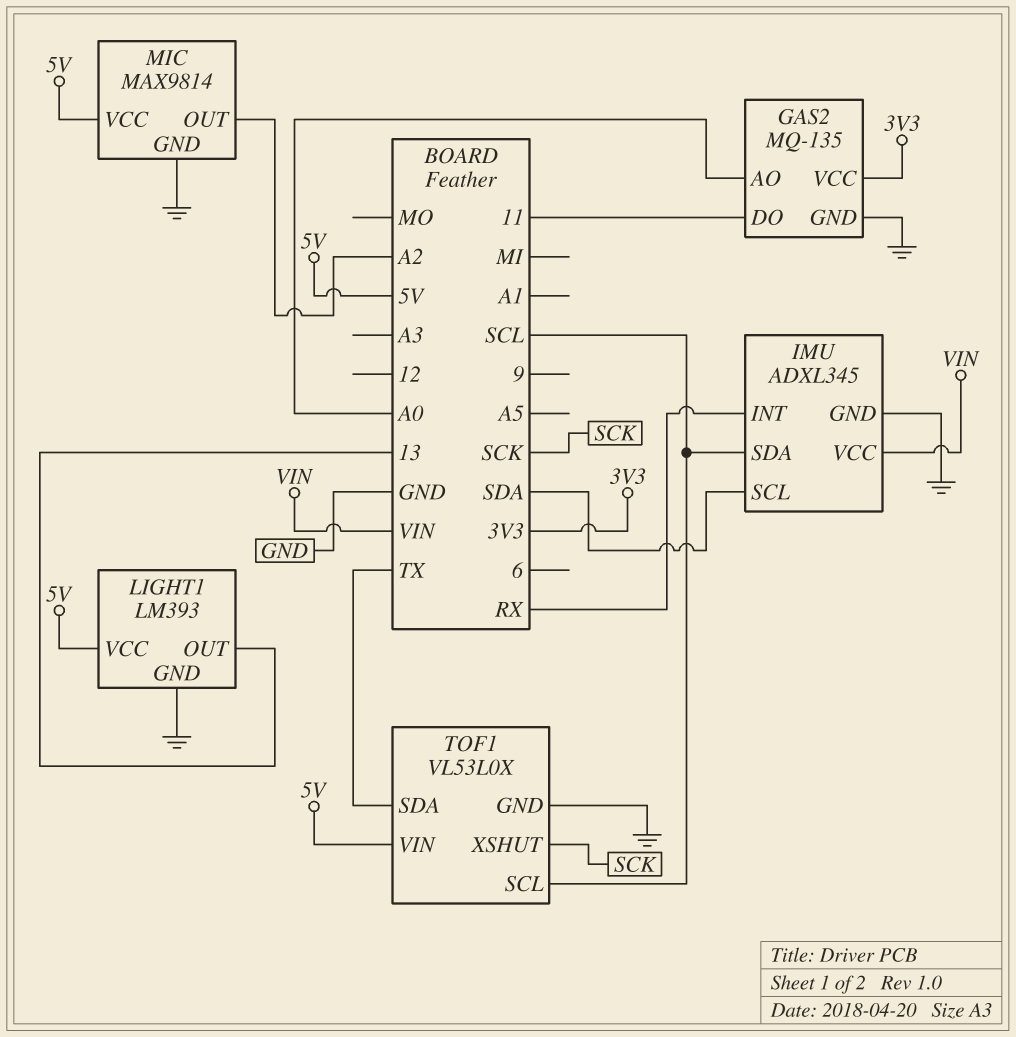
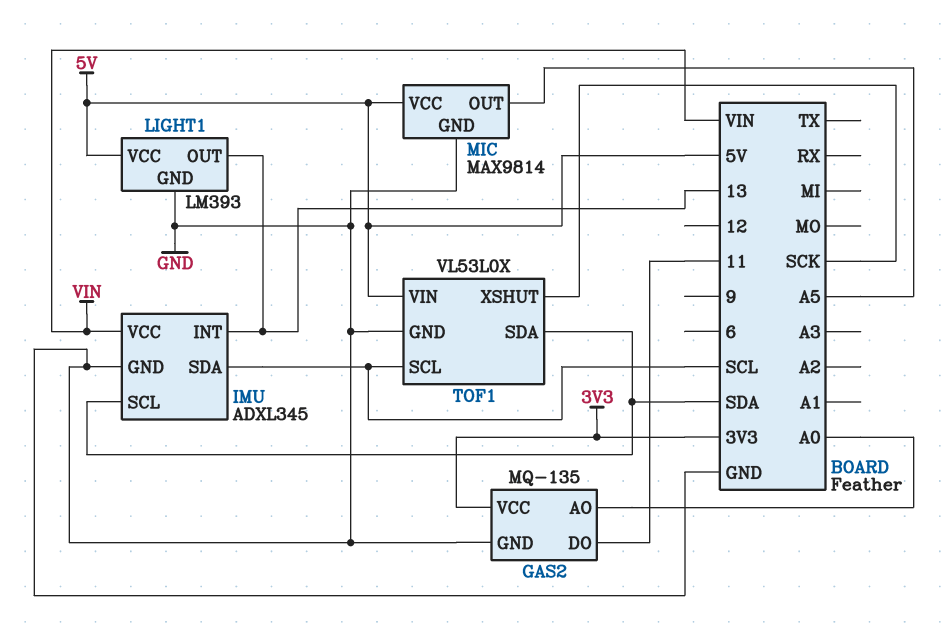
IMU pin INT: RX -> 13
MIC pin OUT: A2 -> A5
TOF1 pin SDA: TX -> SDA

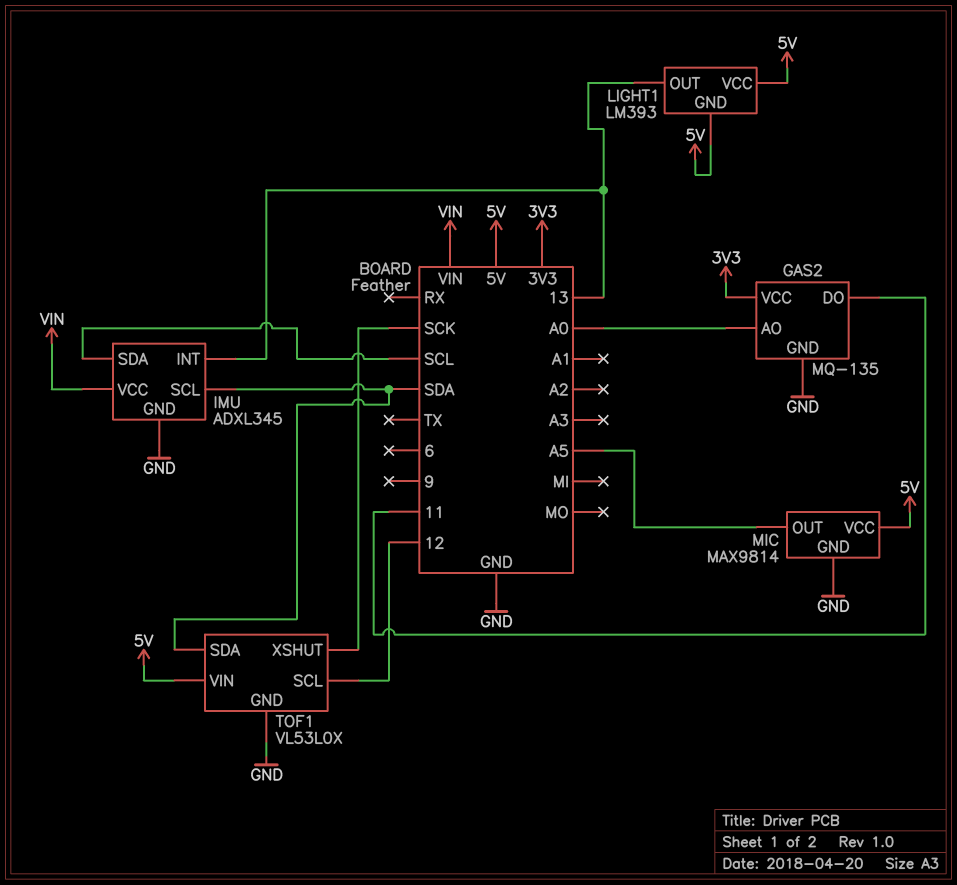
LIGHT1 pin GND: GND -> 5V
TOF1 pin SCL: SCL -> 12

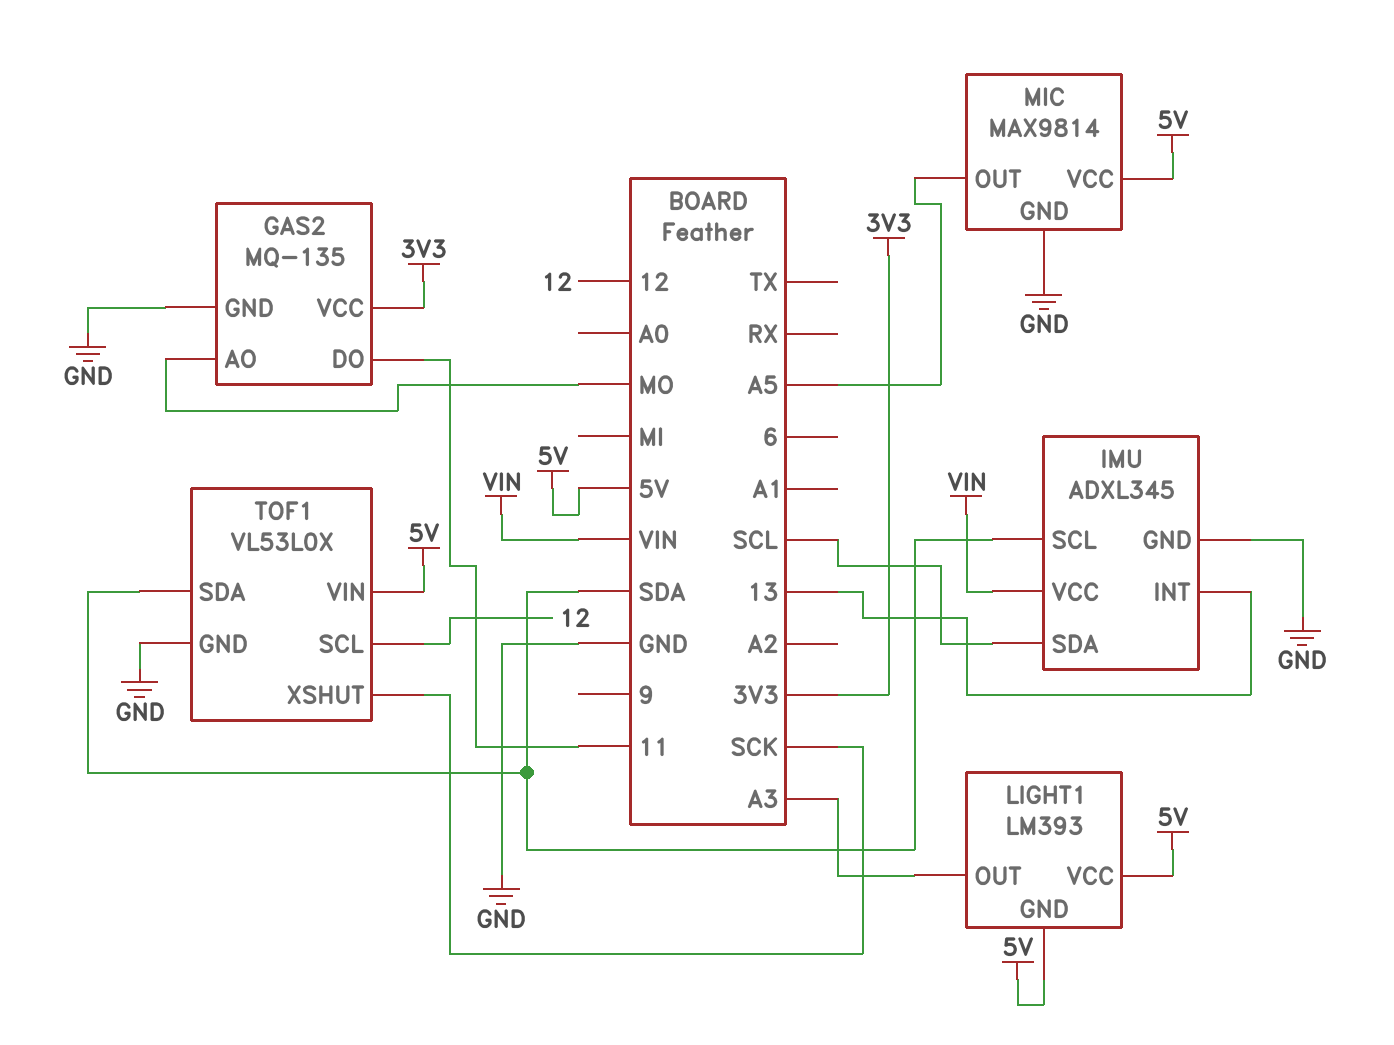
GAS2 pin AO: A0 -> MO
LIGHT1 pin OUT: 13 -> A3

